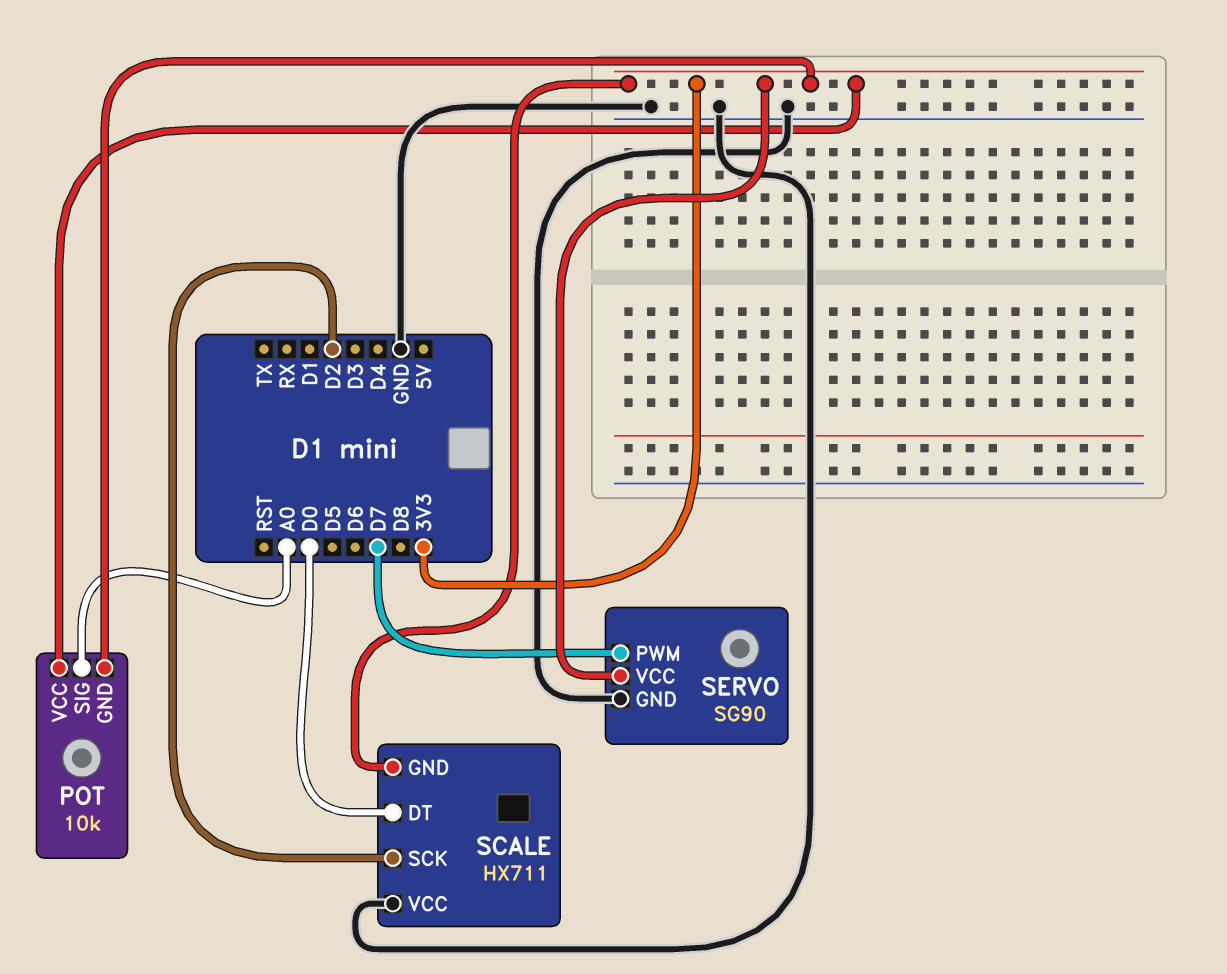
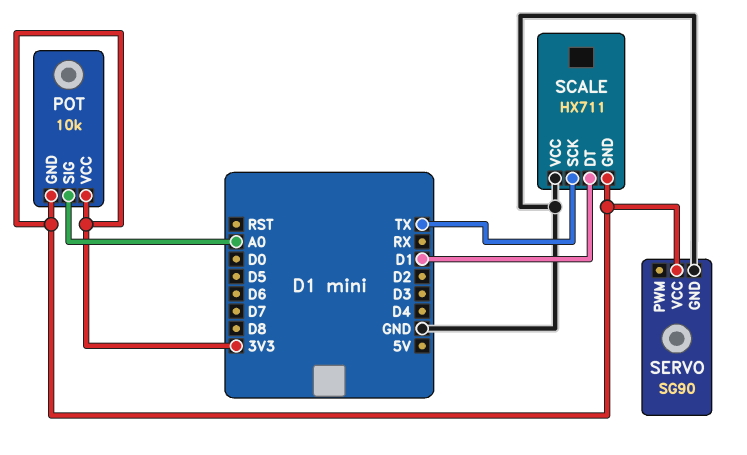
SCALE pin DT: D0 -> D1
SCALE pin SCK: D2 -> TX
SERVO pin PWM: D7 -> none

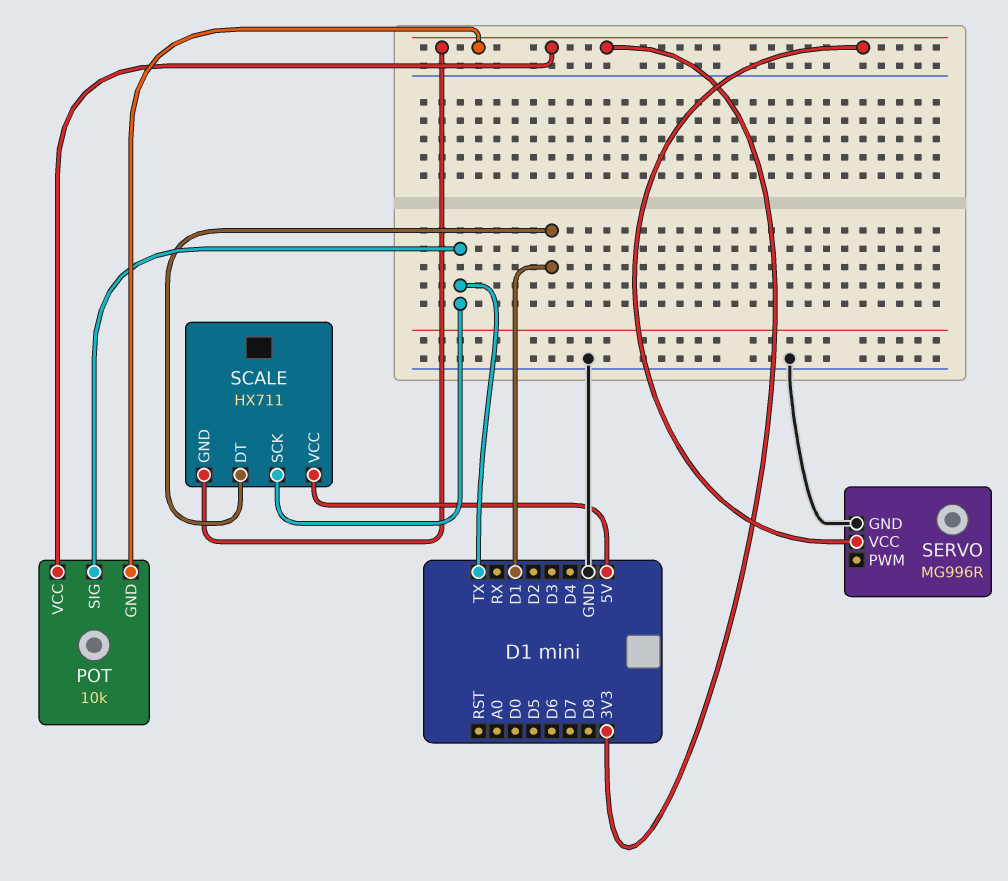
POT pin SIG: A0 -> TX
SCALE pin VCC: GND -> 5V
SERVO: SG90 -> MG996R

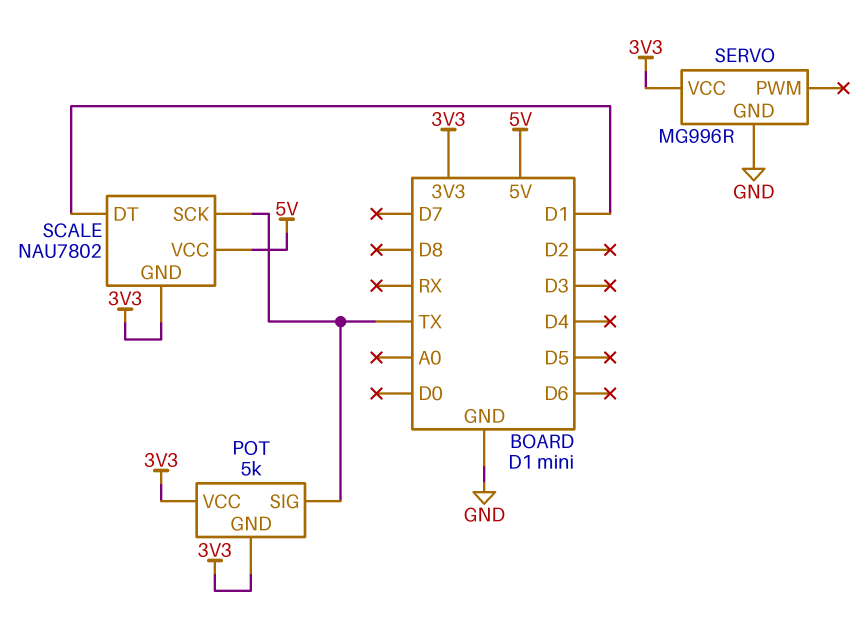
POT: 10k -> 5k
SCALE: HX711 -> NAU7802

